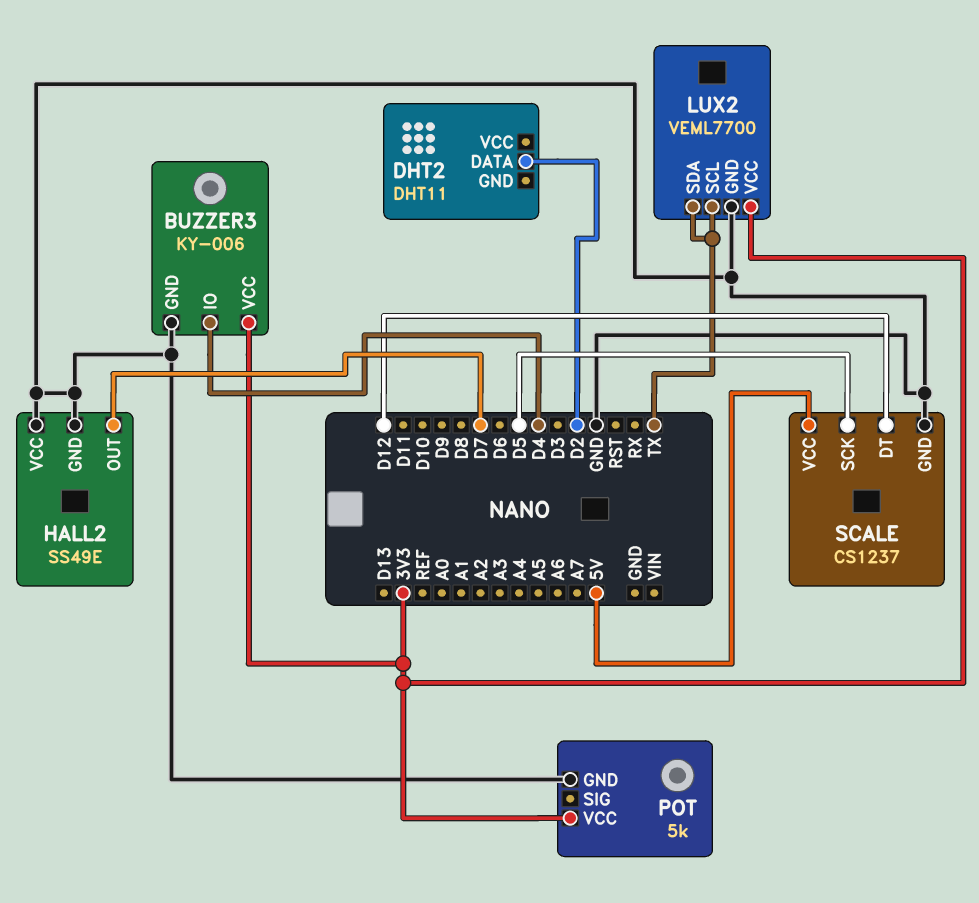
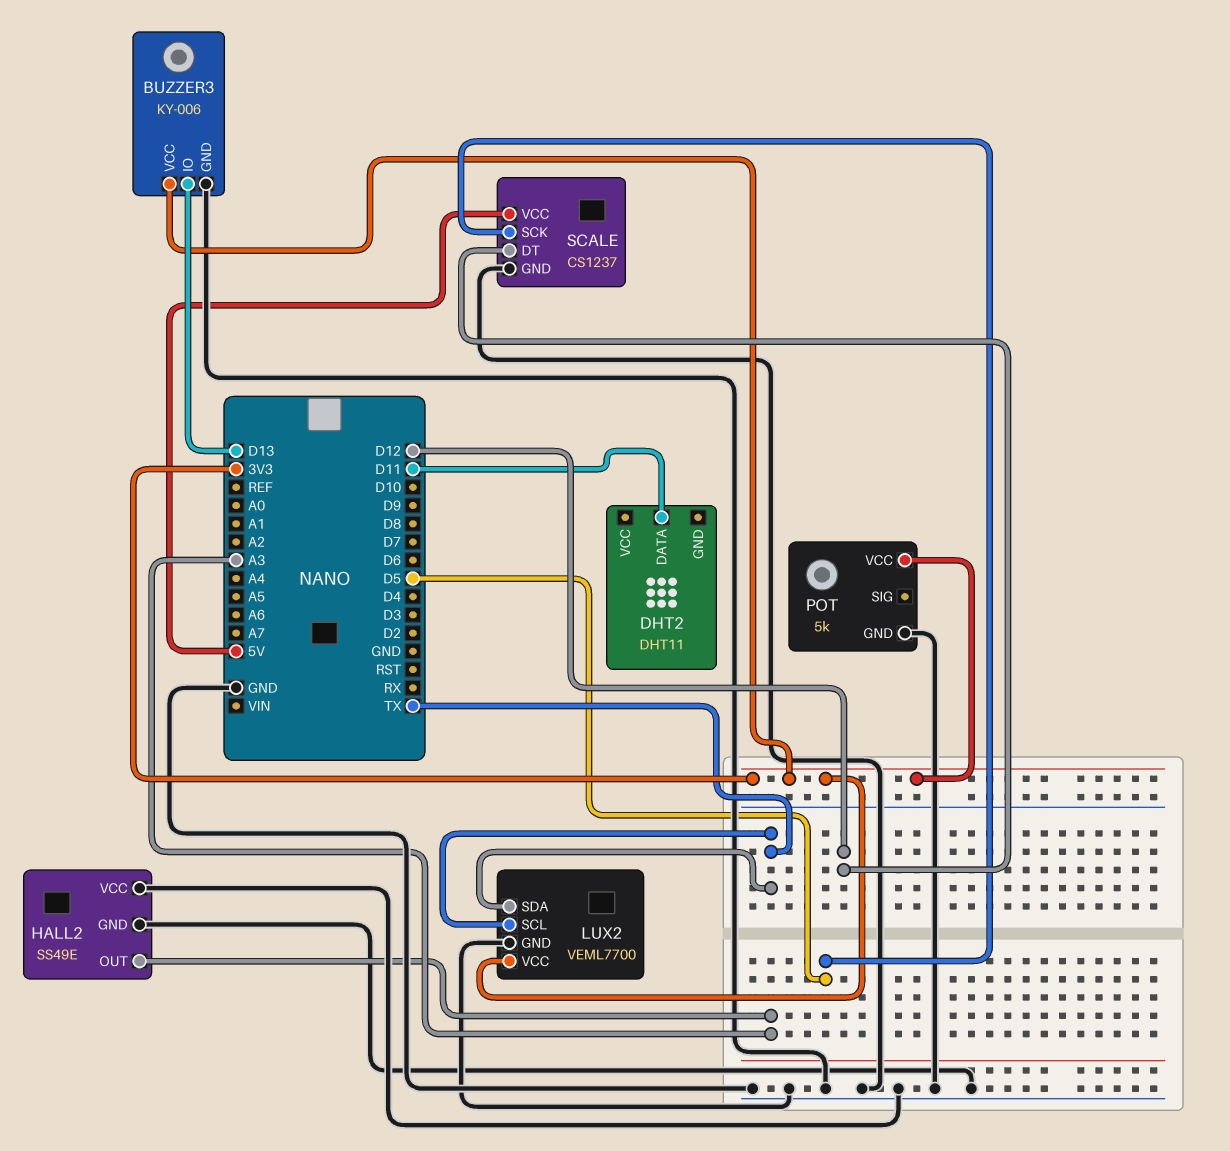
BUZZER3 pin IO: D4 -> D13
DHT2 pin DATA: D2 -> D11
HALL2 pin OUT: D7 -> A3

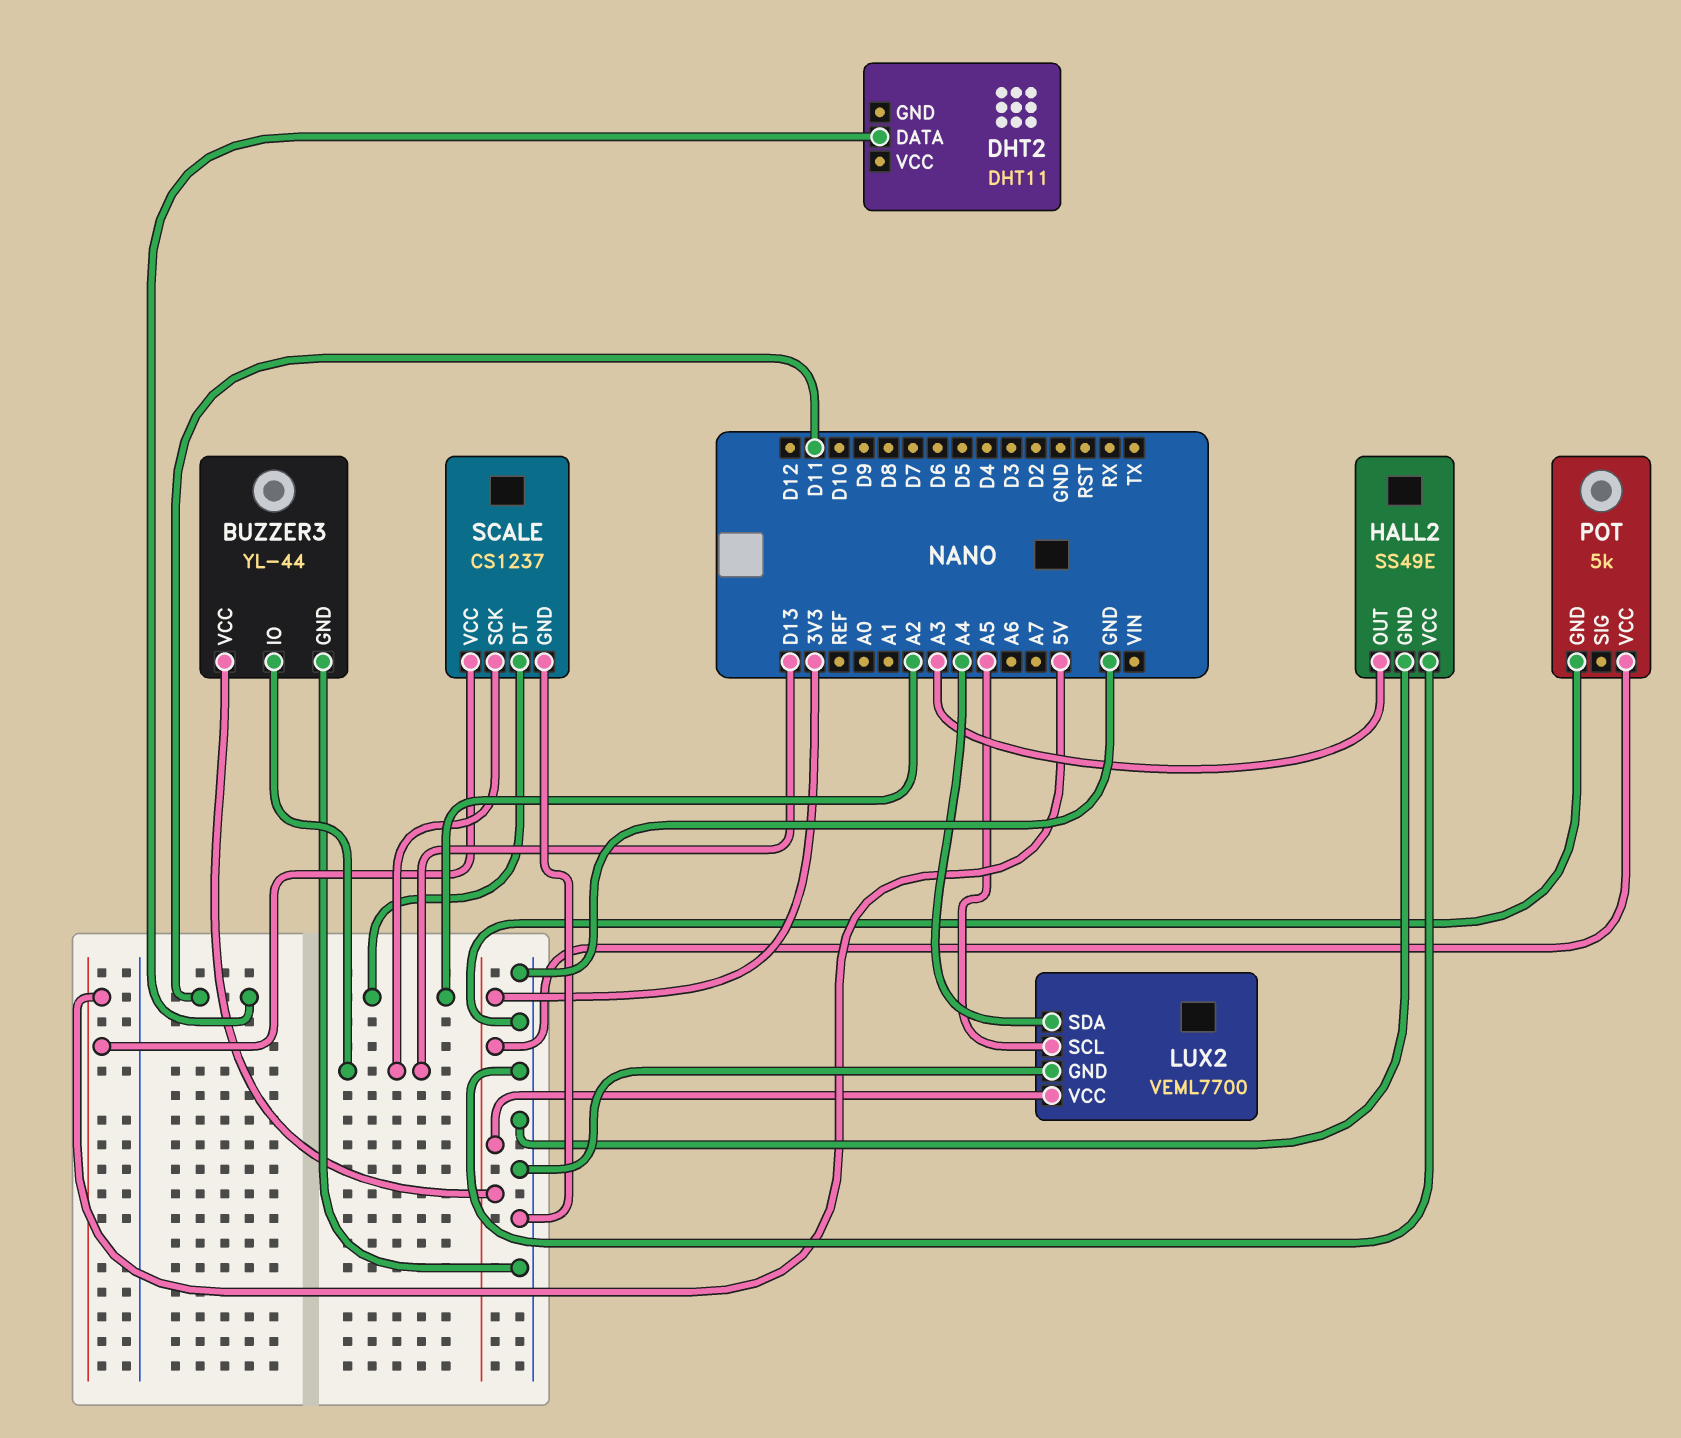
BUZZER3: KY-006 -> YL-44
LUX2 pin SCL: TX -> A5
LUX2 pin SDA: TX -> A4
SCALE pin DT: D12 -> A2
SCALE pin SCK: D5 -> D13

